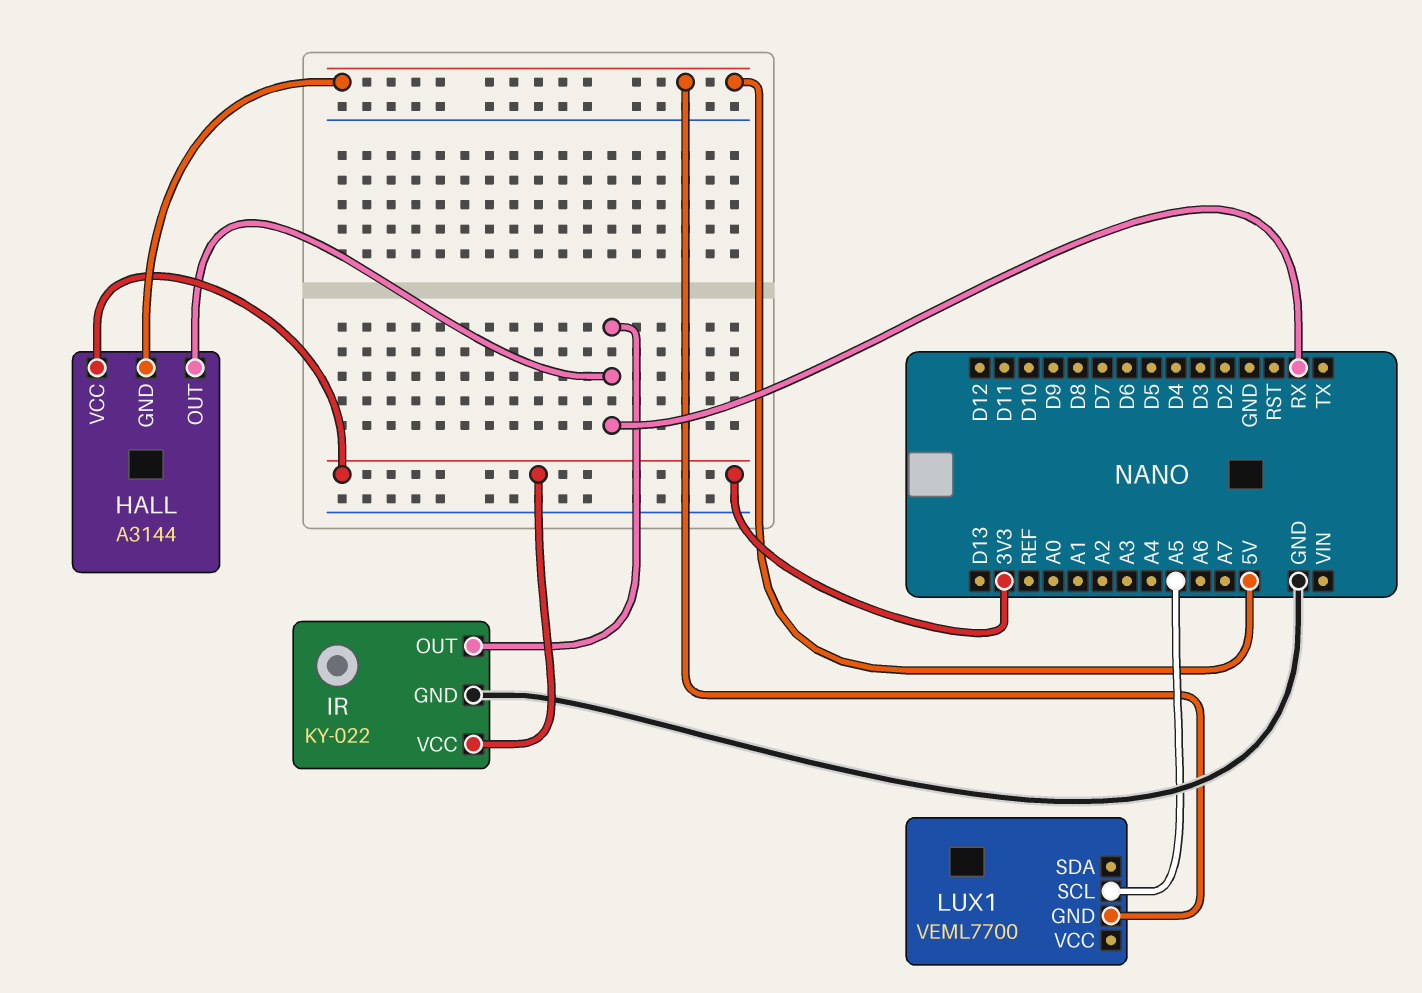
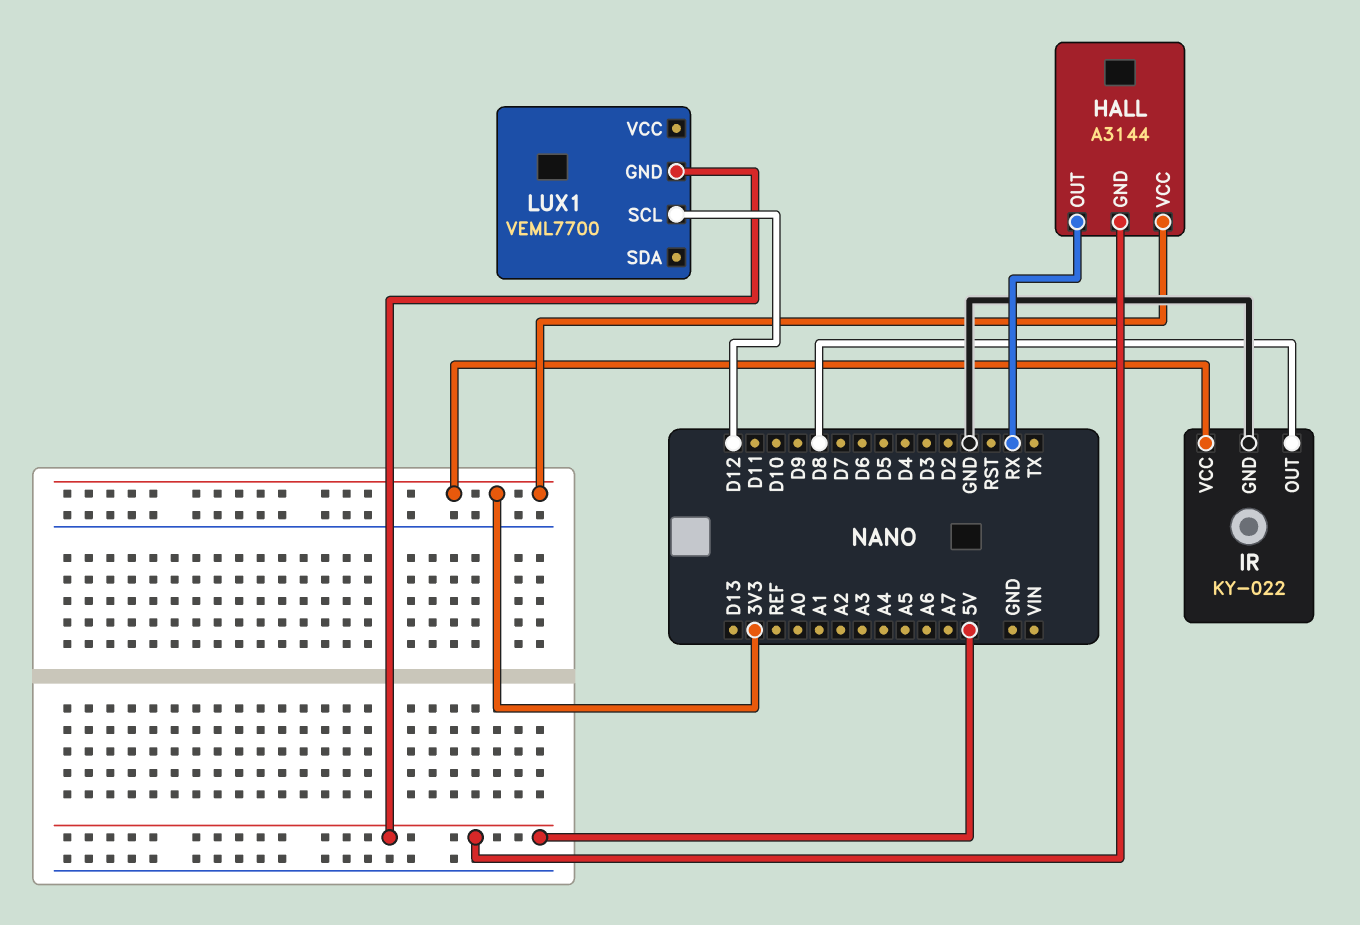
IR pin OUT: RX -> D8
LUX1 pin SCL: A5 -> D12

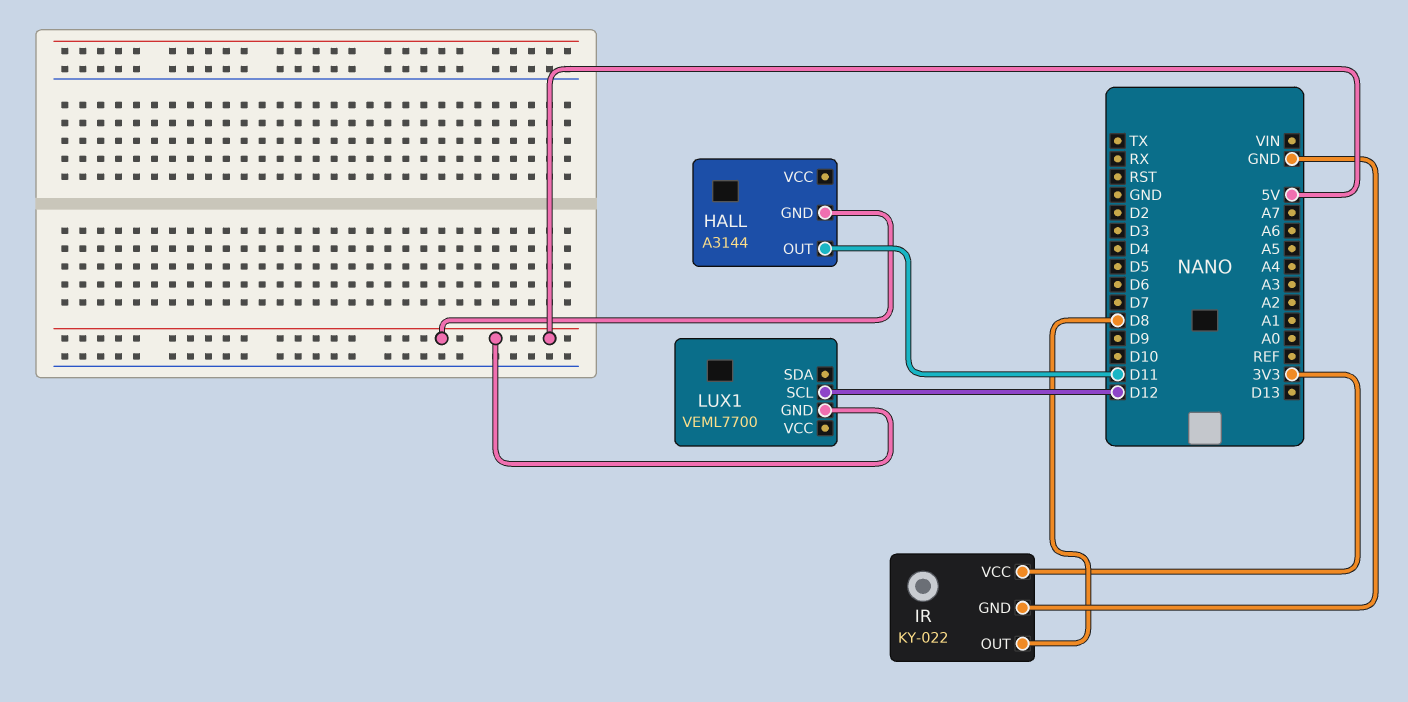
HALL pin OUT: RX -> D11
HALL pin VCC: 3V3 -> none

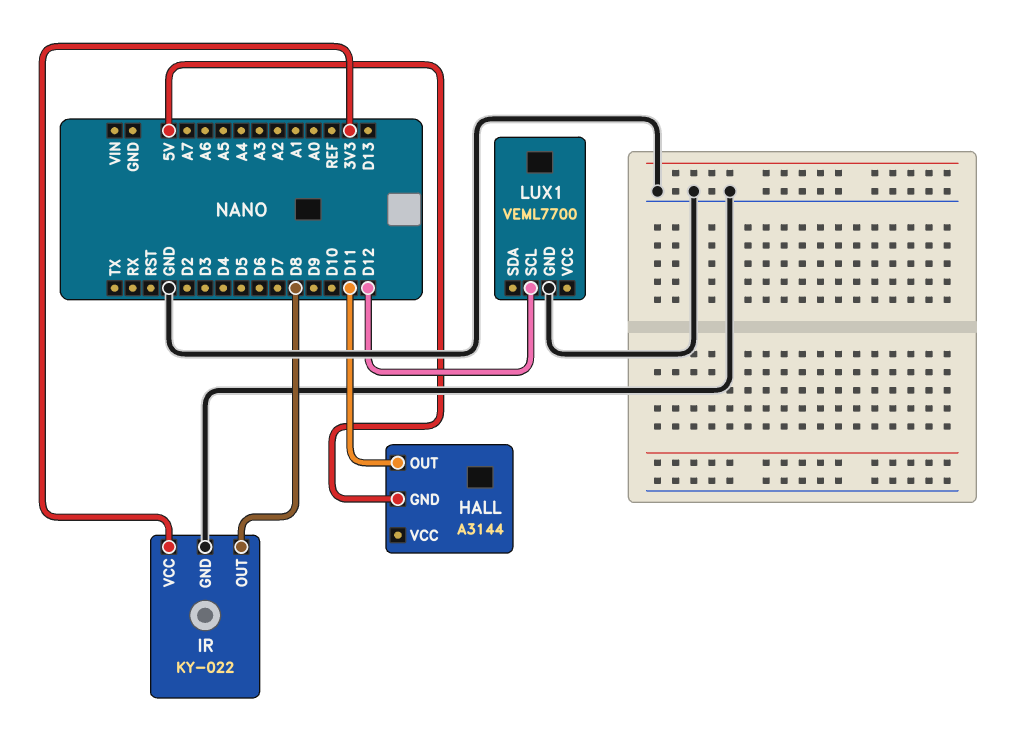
LUX1 pin GND: 5V -> GND

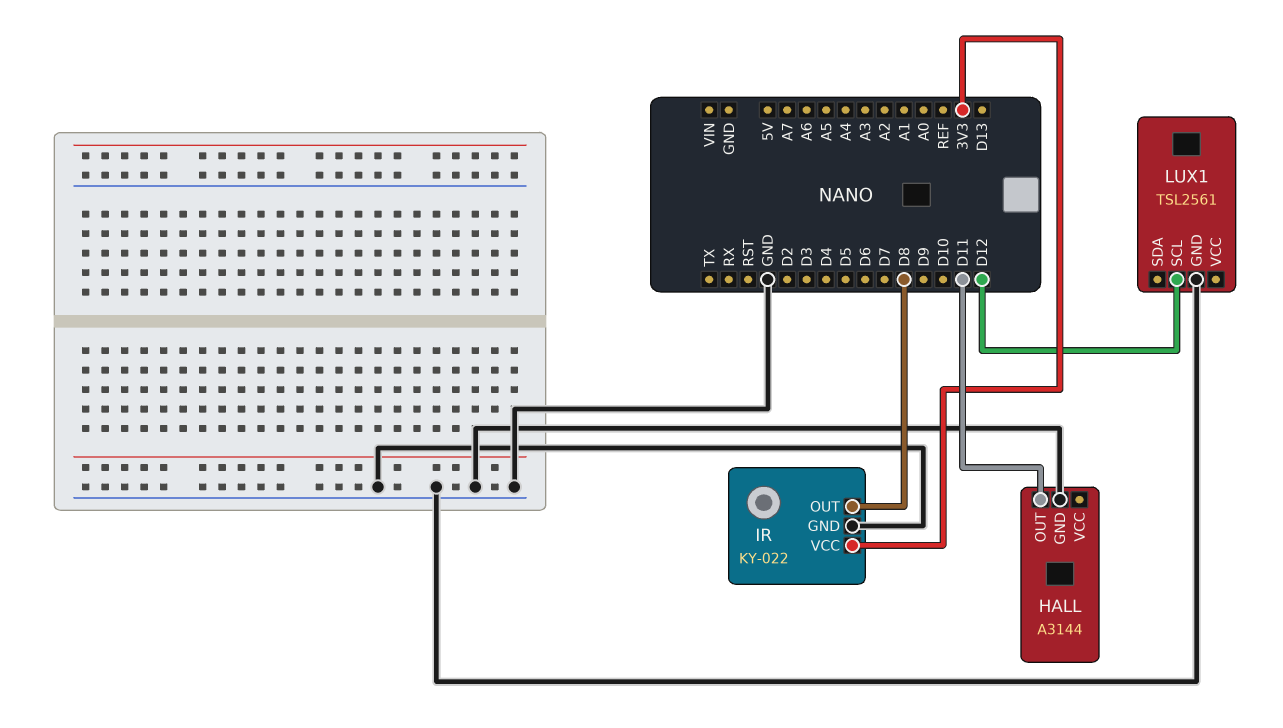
HALL pin GND: 5V -> GND
LUX1: VEML7700 -> TSL2561

